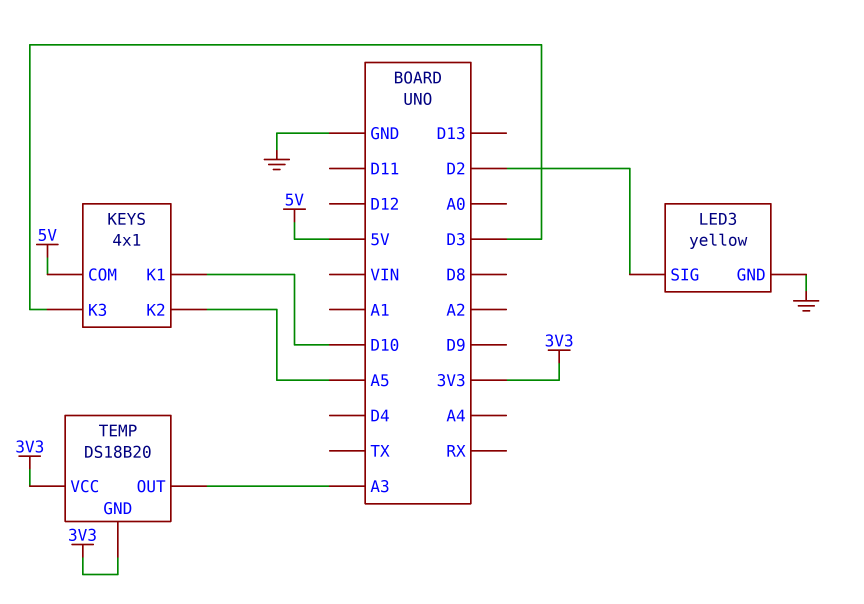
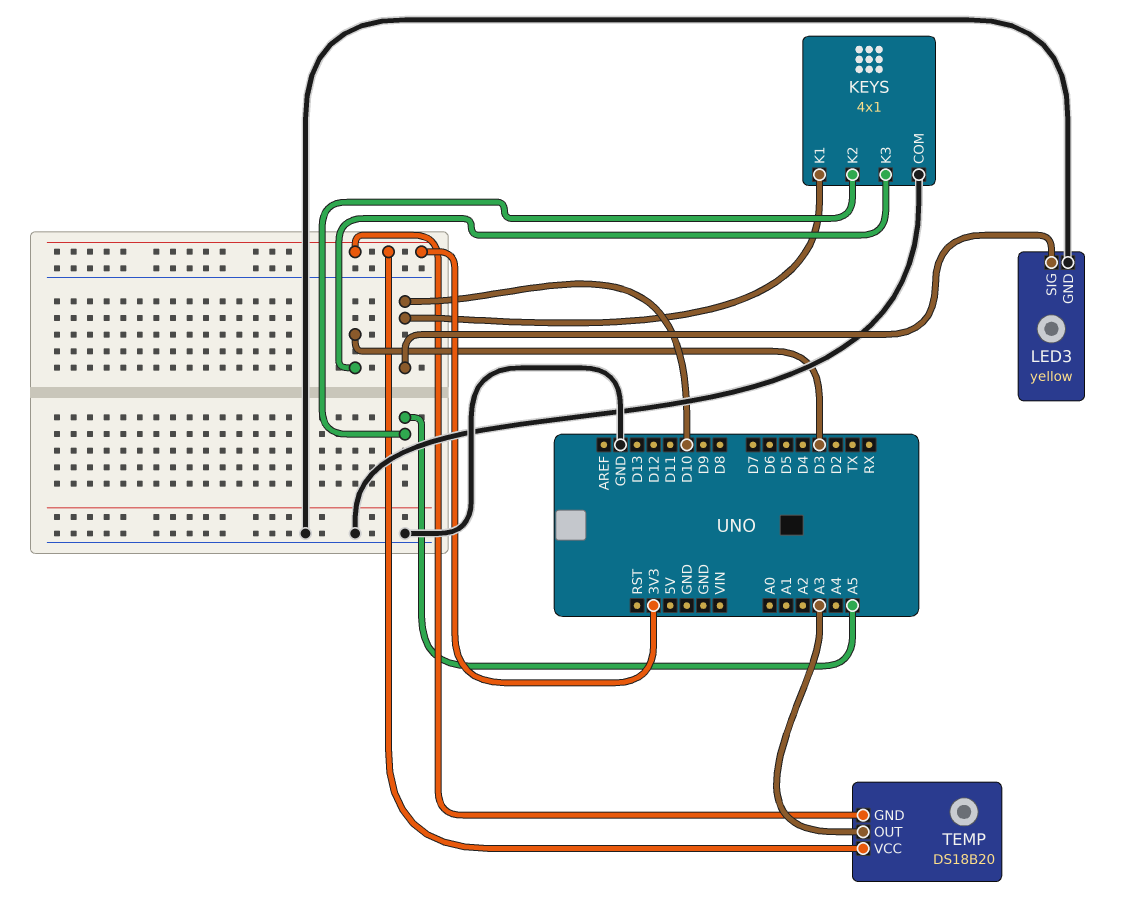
KEYS pin COM: 5V -> GND
LED3 pin SIG: D2 -> D10

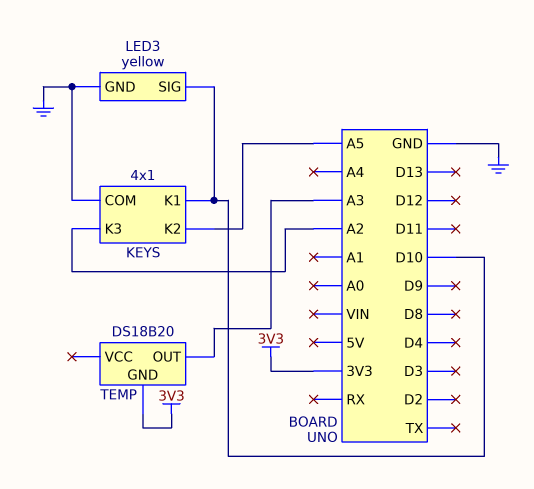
KEYS pin K3: D3 -> A2
TEMP pin VCC: 3V3 -> none

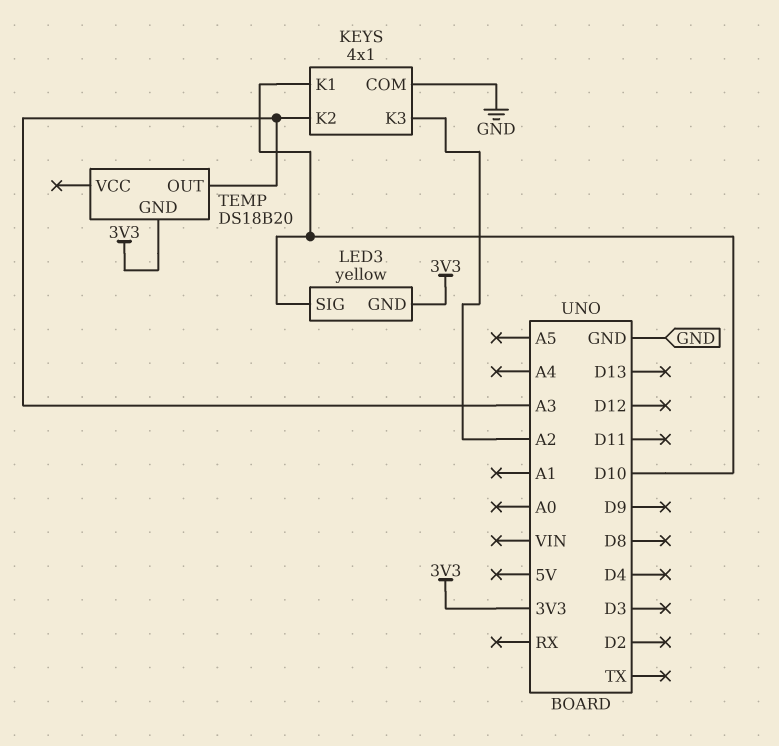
KEYS pin K2: A5 -> A3
LED3 pin GND: GND -> 3V3

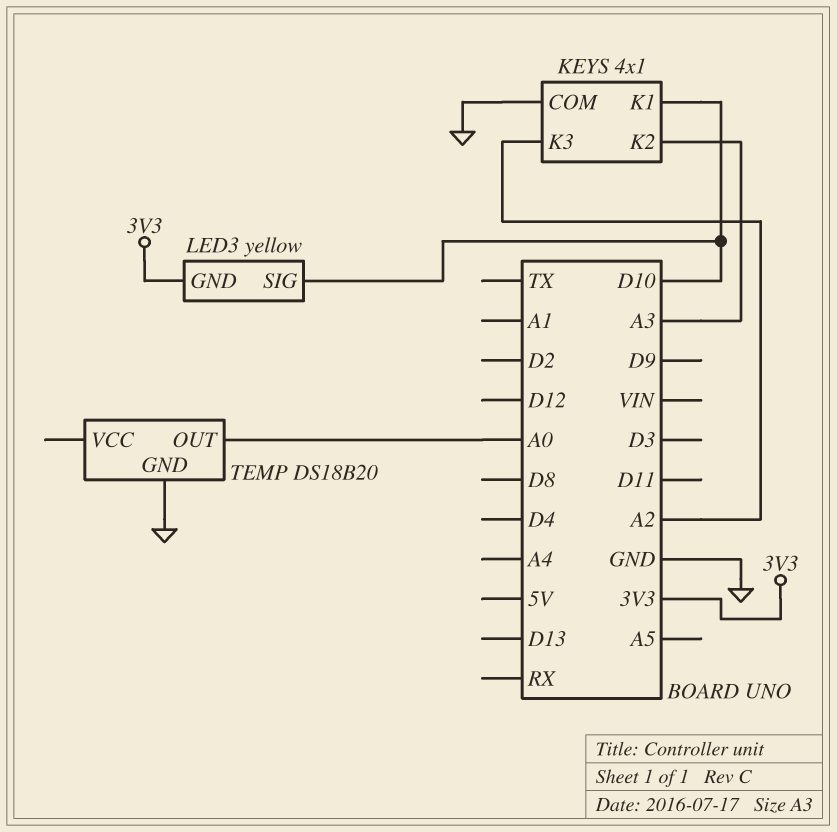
TEMP pin GND: 3V3 -> GND
TEMP pin OUT: A3 -> A0

